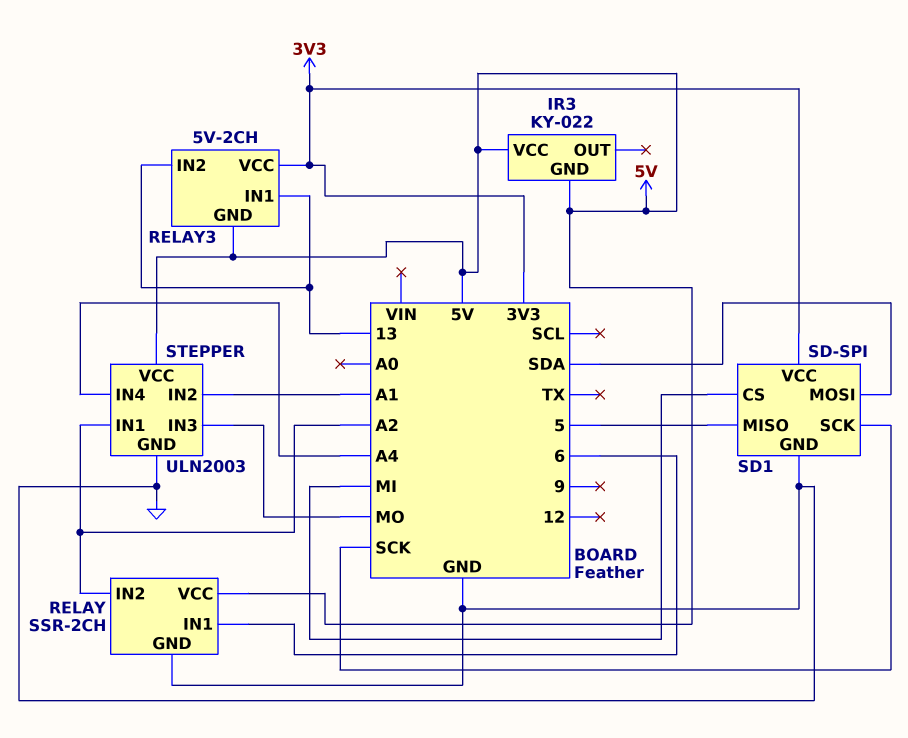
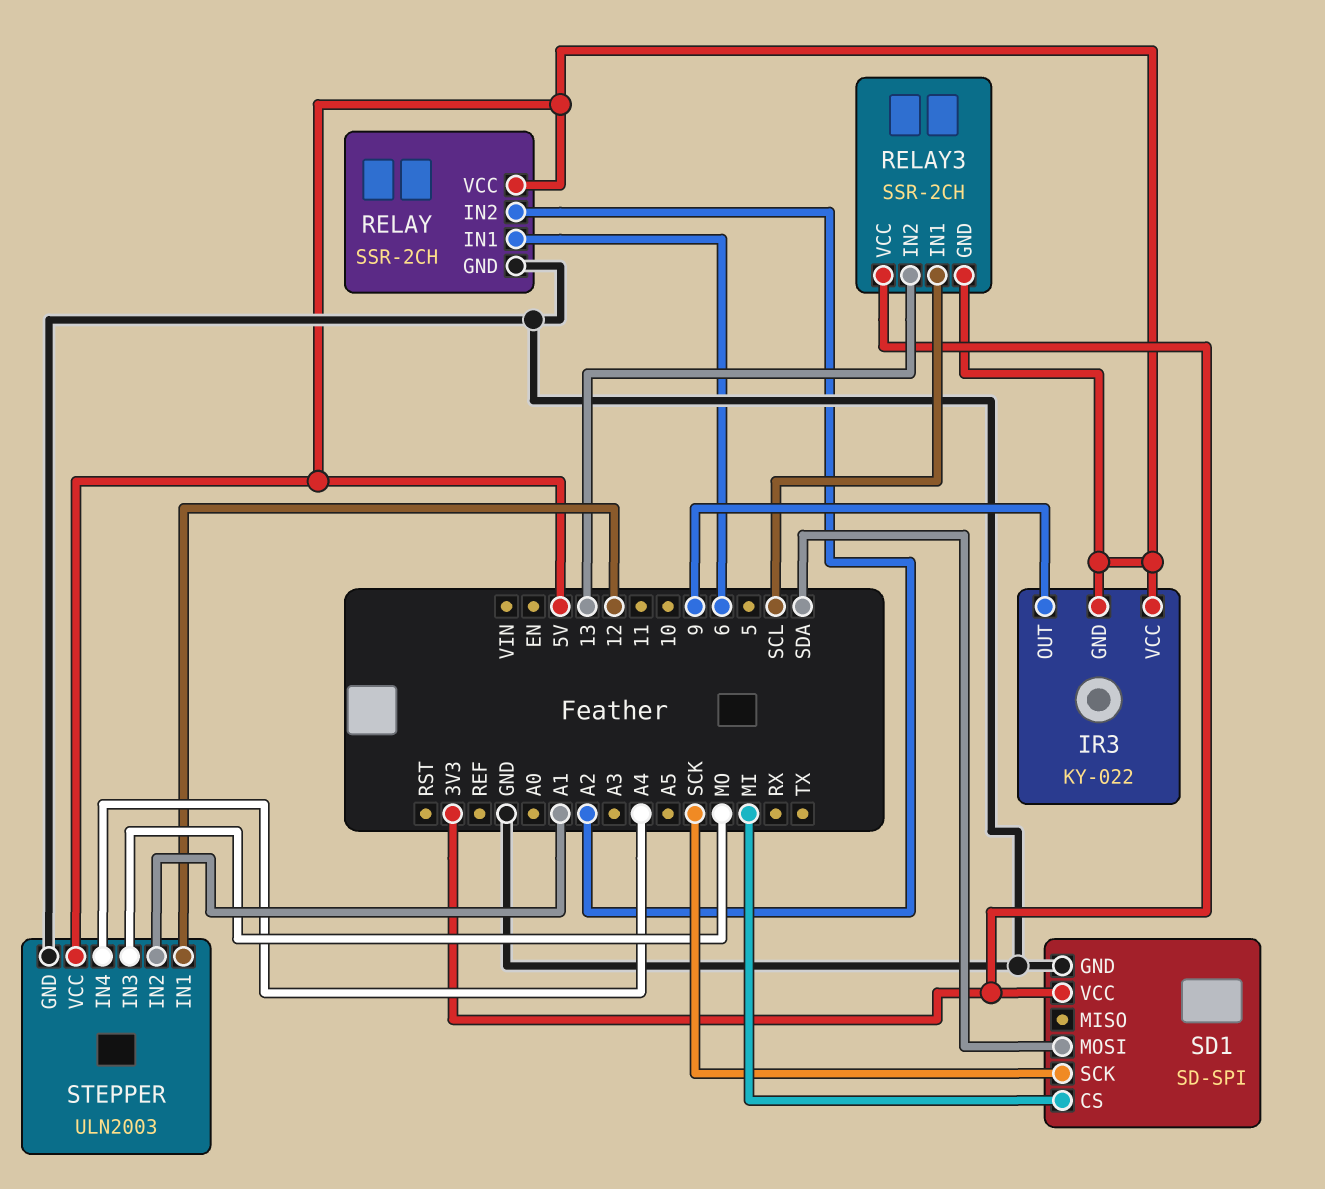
IR3 pin OUT: none -> 9
RELAY3: 5V-2CH -> SSR-2CH
RELAY3 pin IN1: 13 -> SCL
SD1 pin MISO: 5 -> none
STEPPER pin IN1: A2 -> 12

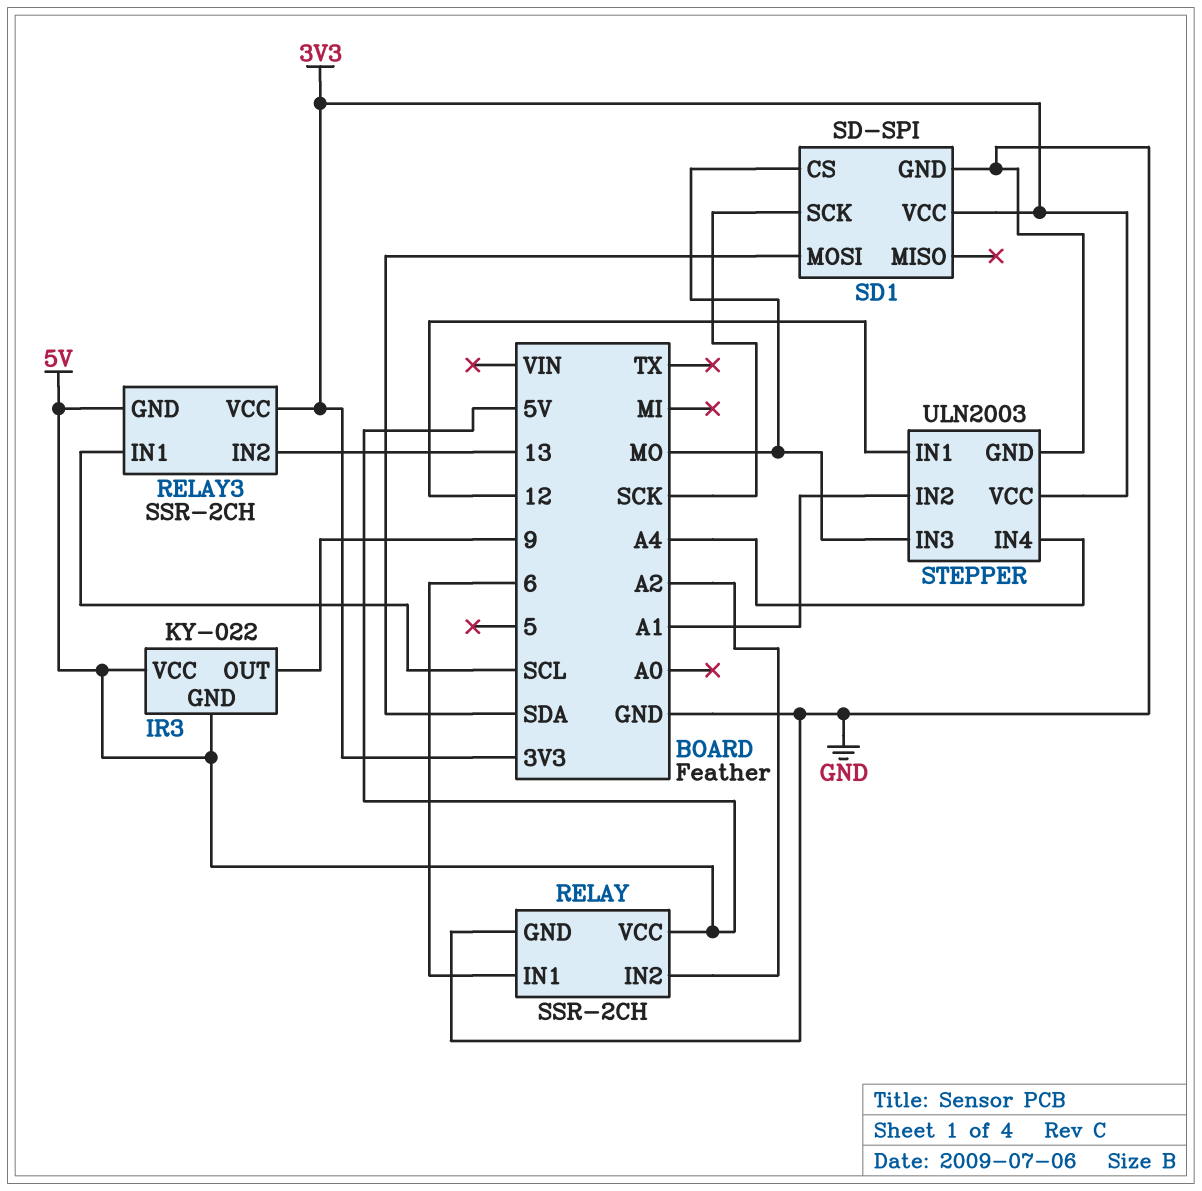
SD1 pin CS: MI -> MO
STEPPER pin VCC: 5V -> 3V3

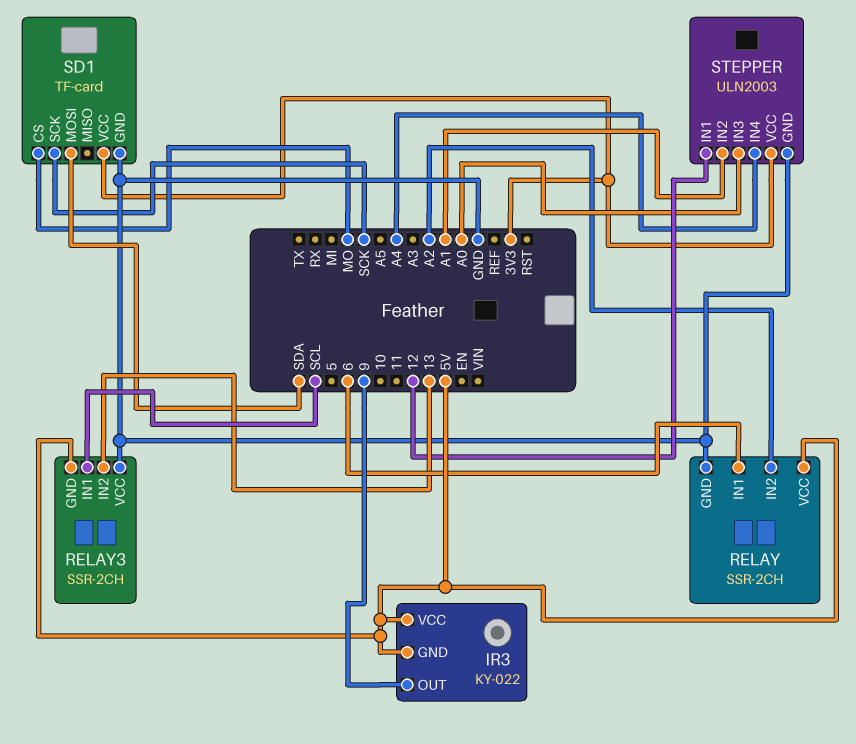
RELAY3 pin VCC: 3V3 -> GND
SD1: SD-SPI -> TF-card
STEPPER pin IN3: MO -> A0

